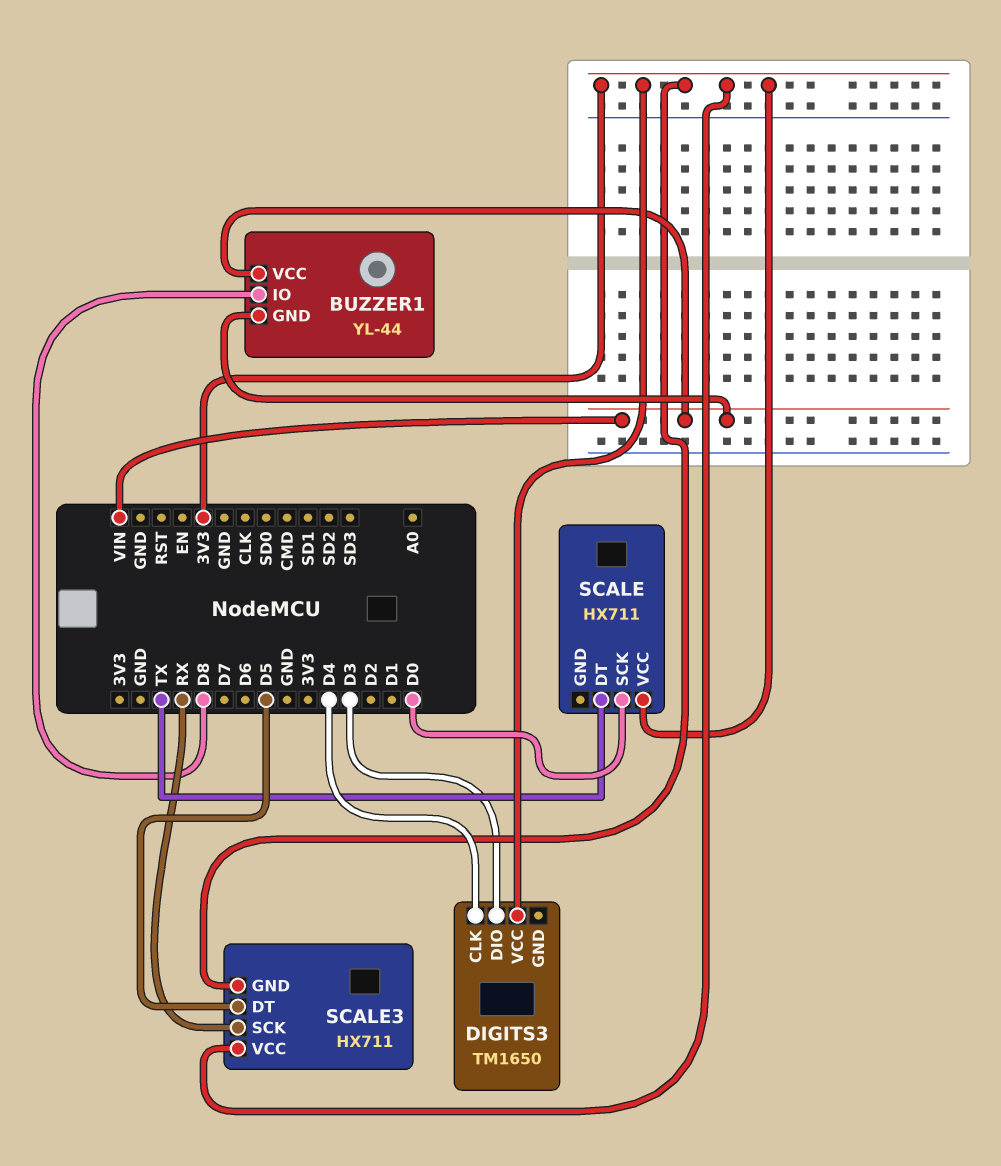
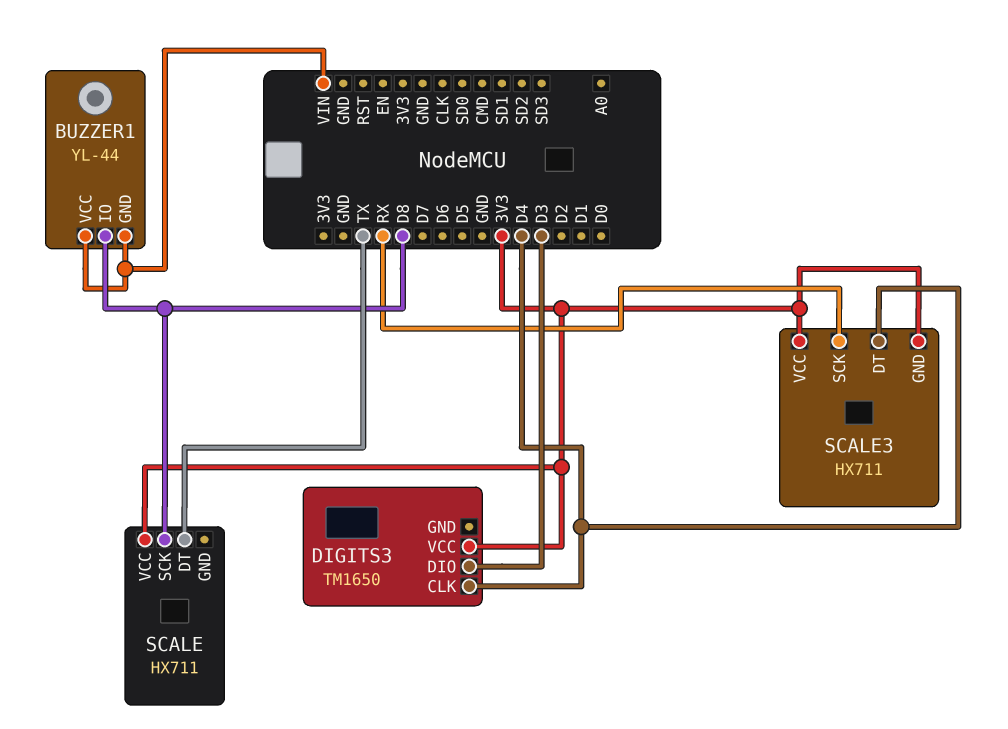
SCALE pin SCK: D0 -> D8
SCALE3 pin DT: D5 -> D4

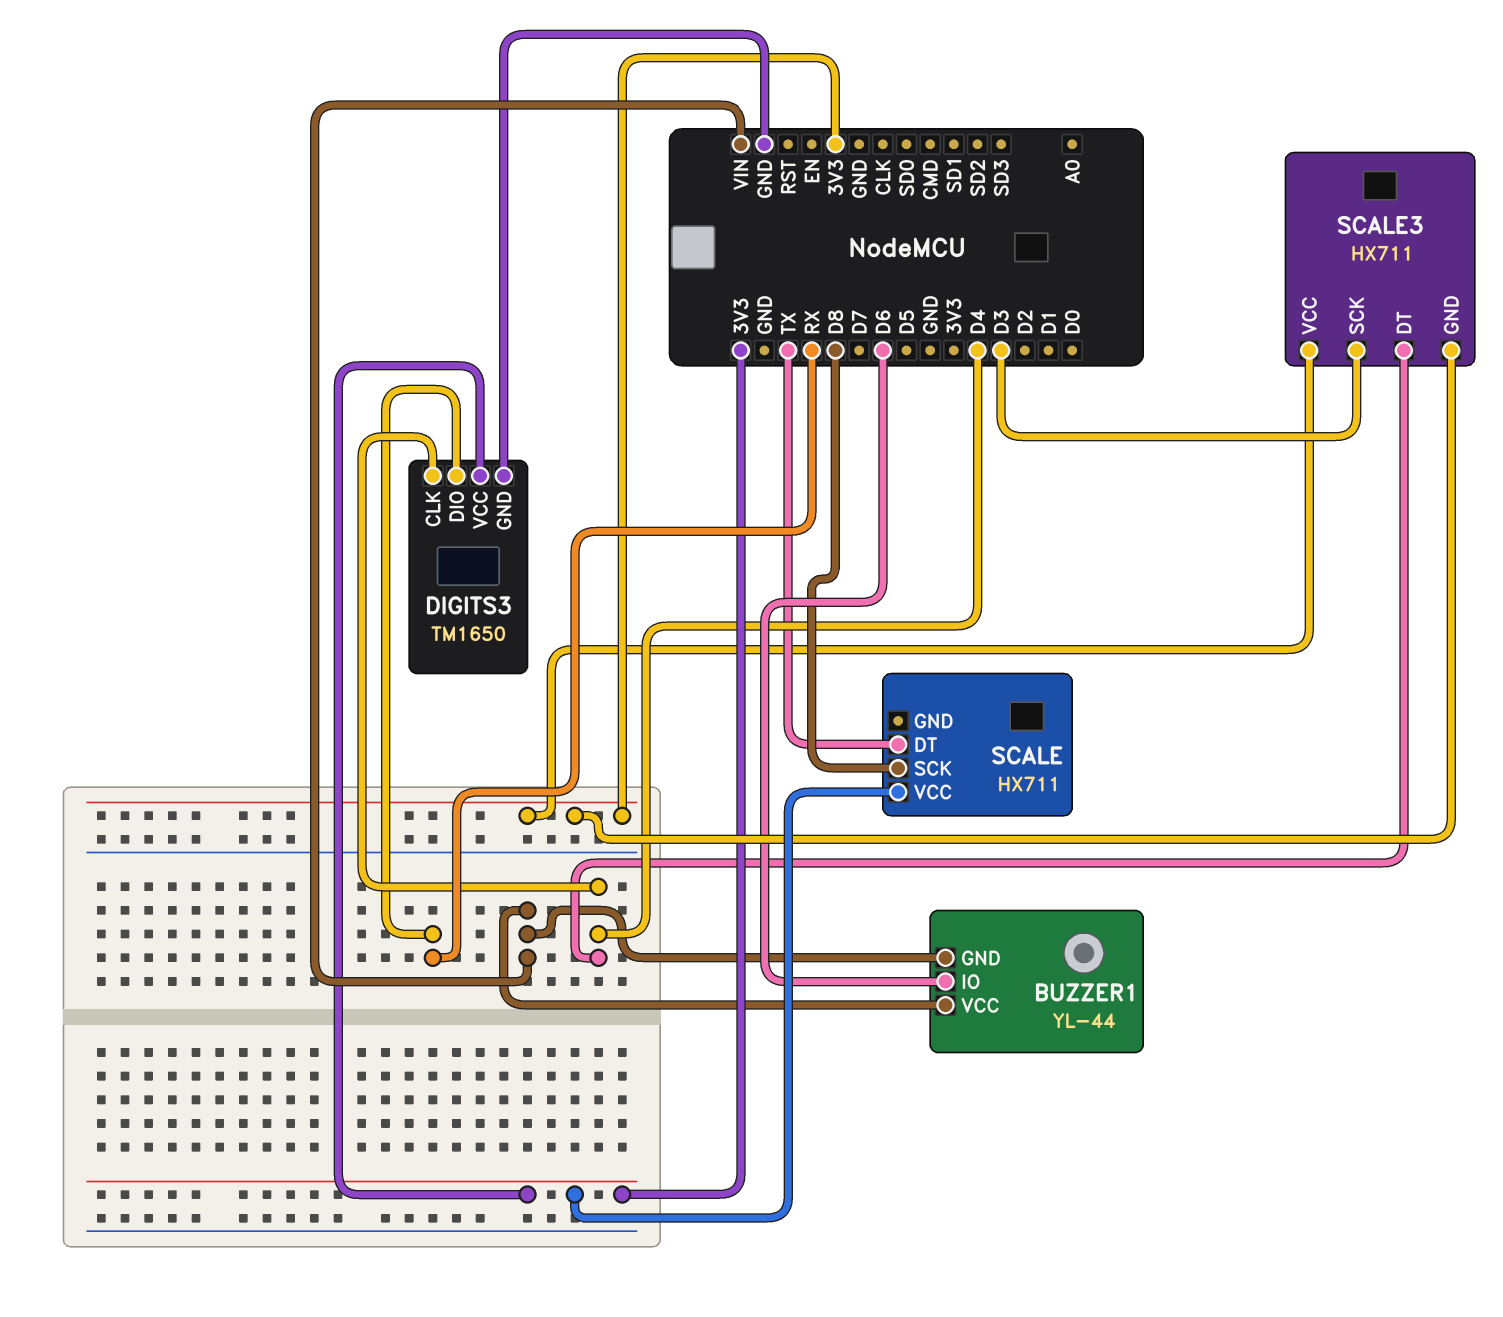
BUZZER1 pin IO: D8 -> D6
DIGITS3 pin DIO: D3 -> RX
DIGITS3 pin GND: none -> GND
SCALE3 pin SCK: RX -> D3

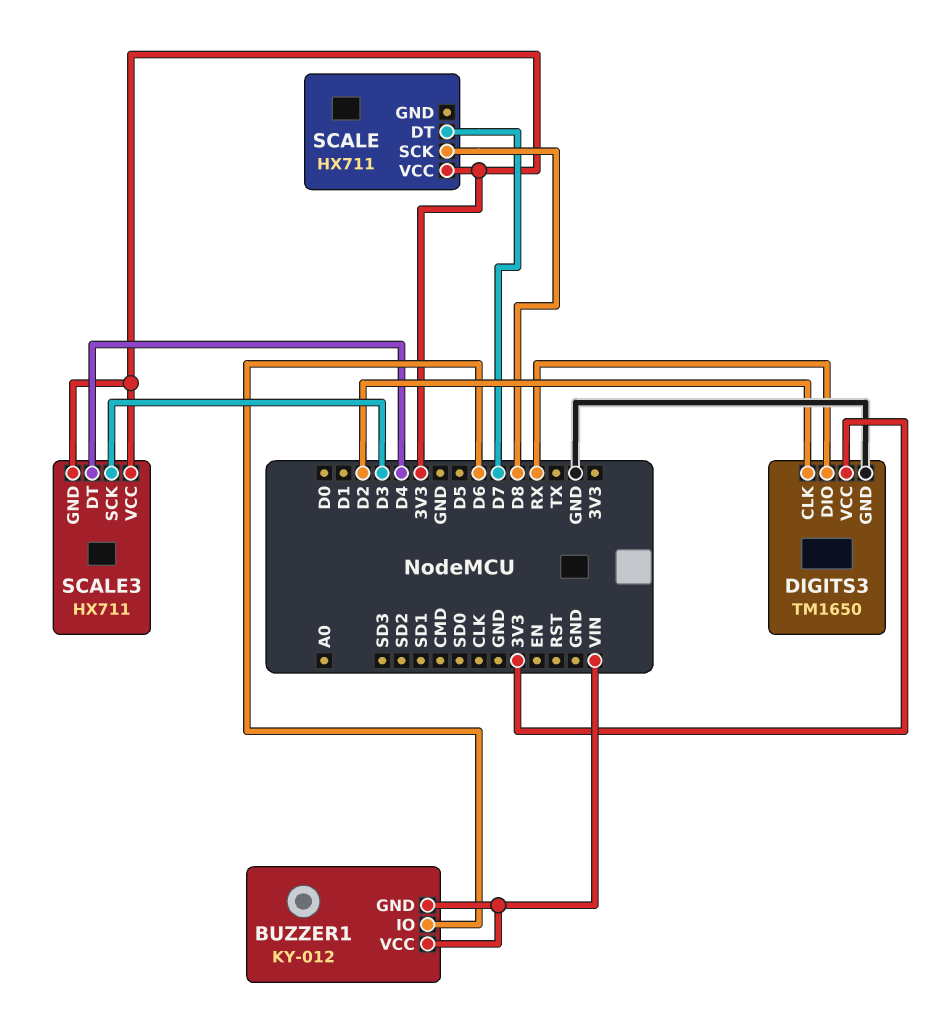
BUZZER1: YL-44 -> KY-012
DIGITS3 pin CLK: D4 -> D2
SCALE pin DT: TX -> D7

